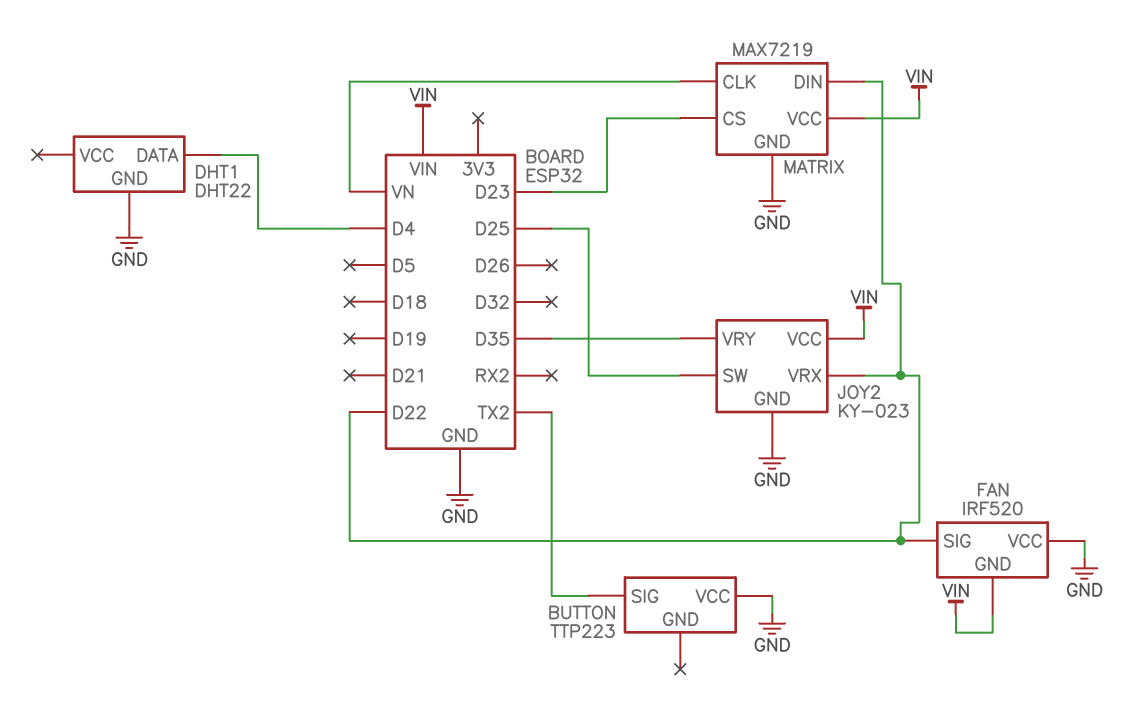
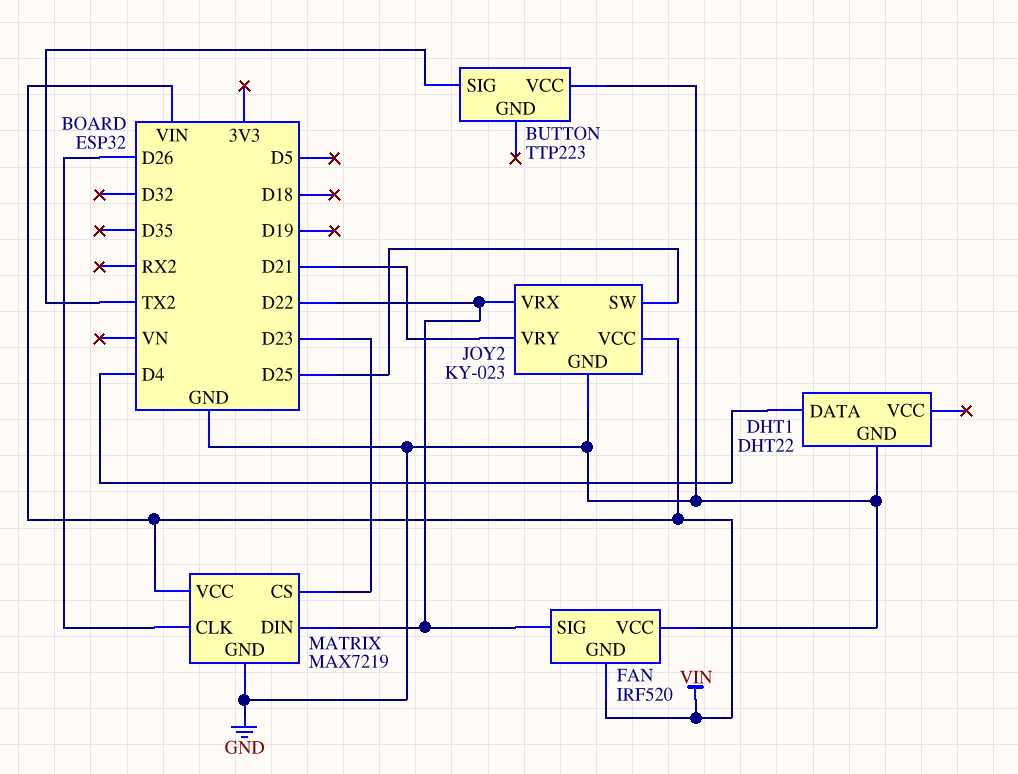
JOY2 pin VRY: D35 -> D21
MATRIX pin CLK: VN -> D26

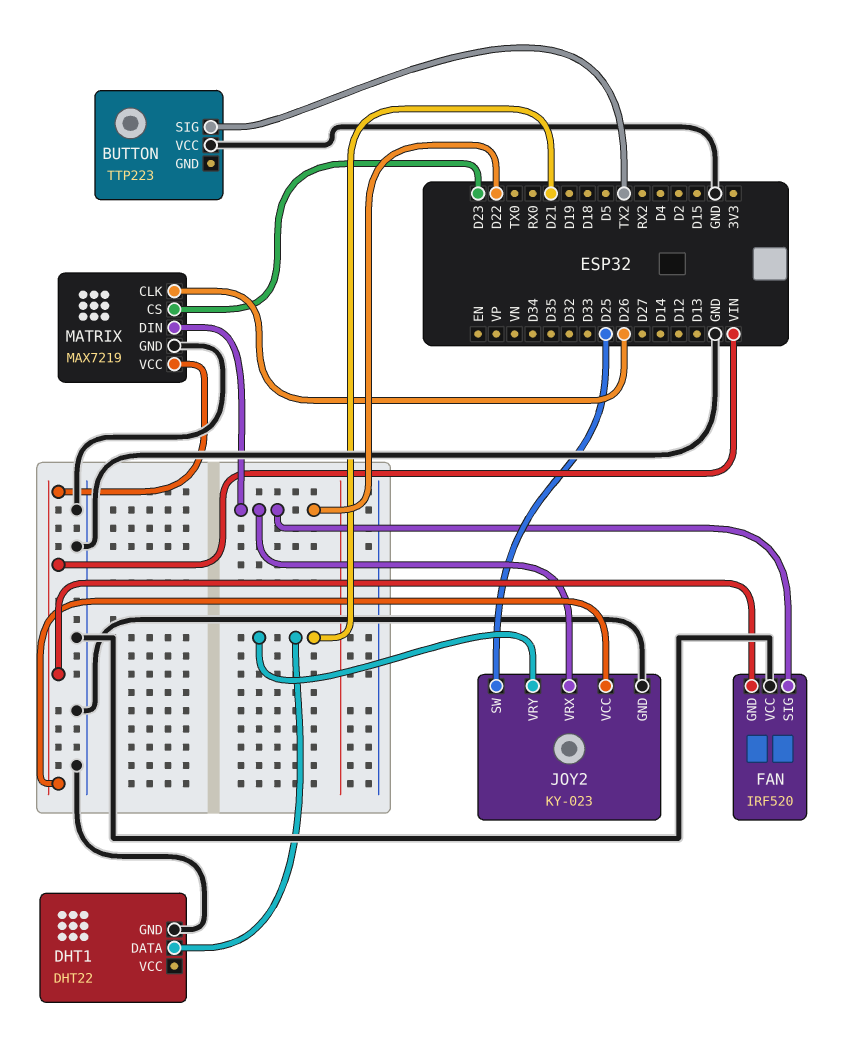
DHT1 pin DATA: D4 -> D21

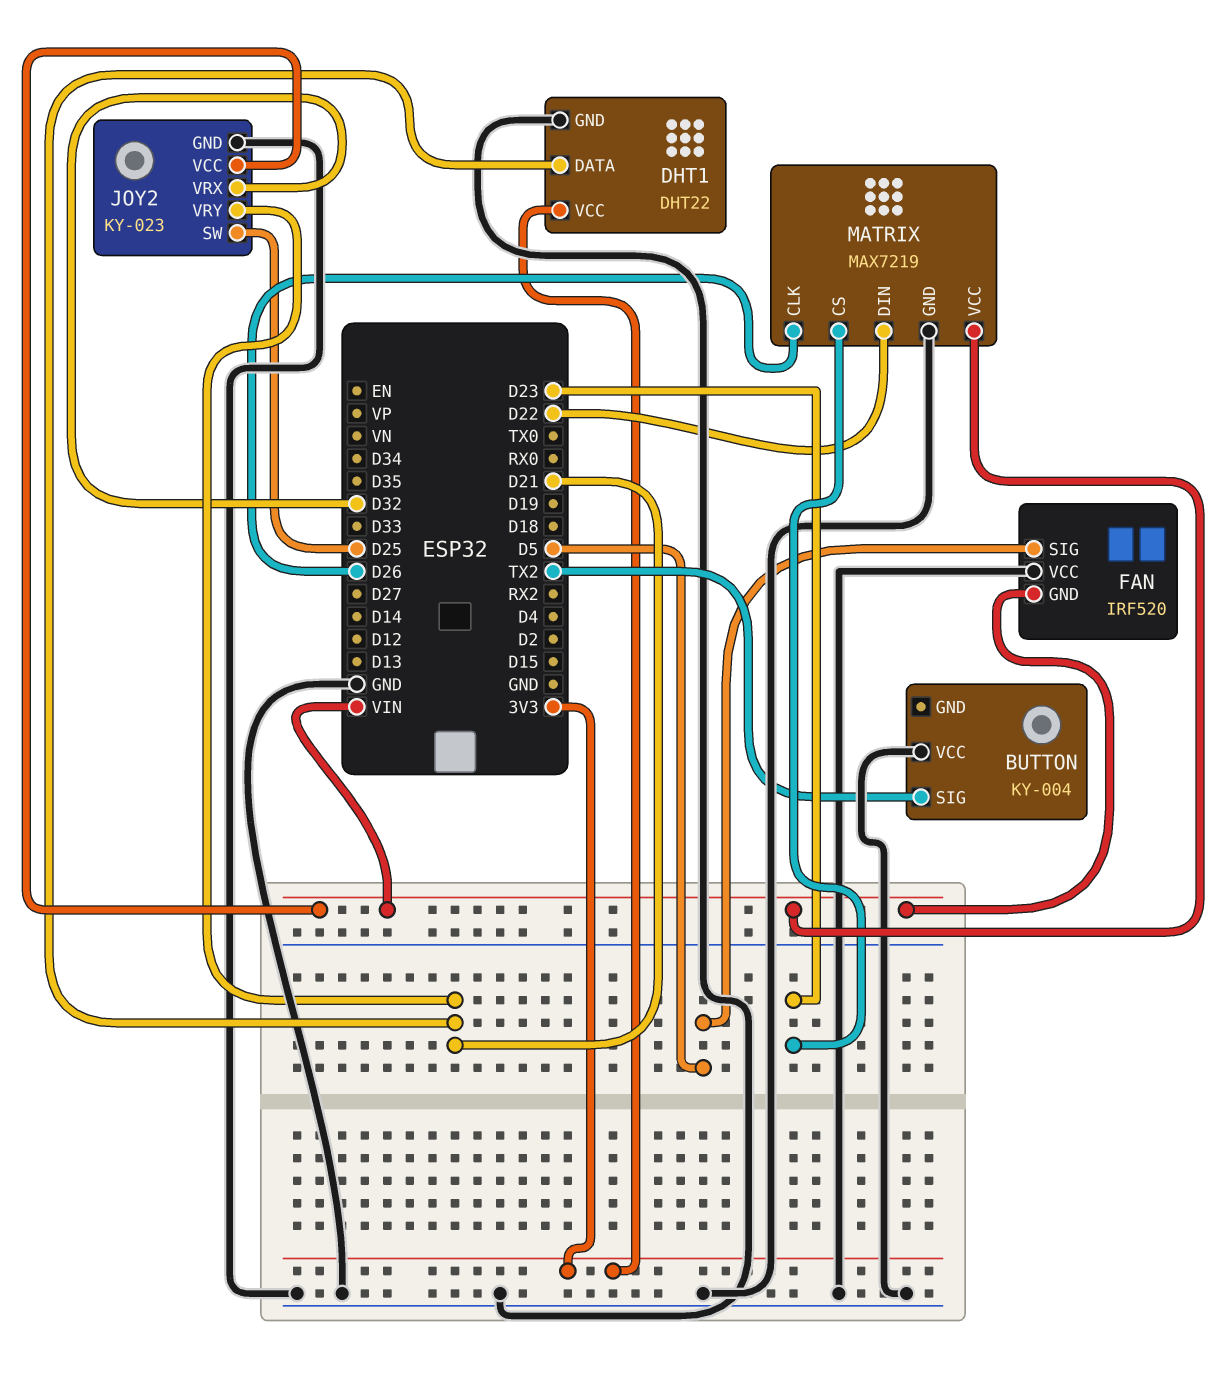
BUTTON: TTP223 -> KY-004
DHT1 pin VCC: none -> 3V3
FAN pin SIG: D22 -> D5
JOY2 pin VRX: D22 -> D32

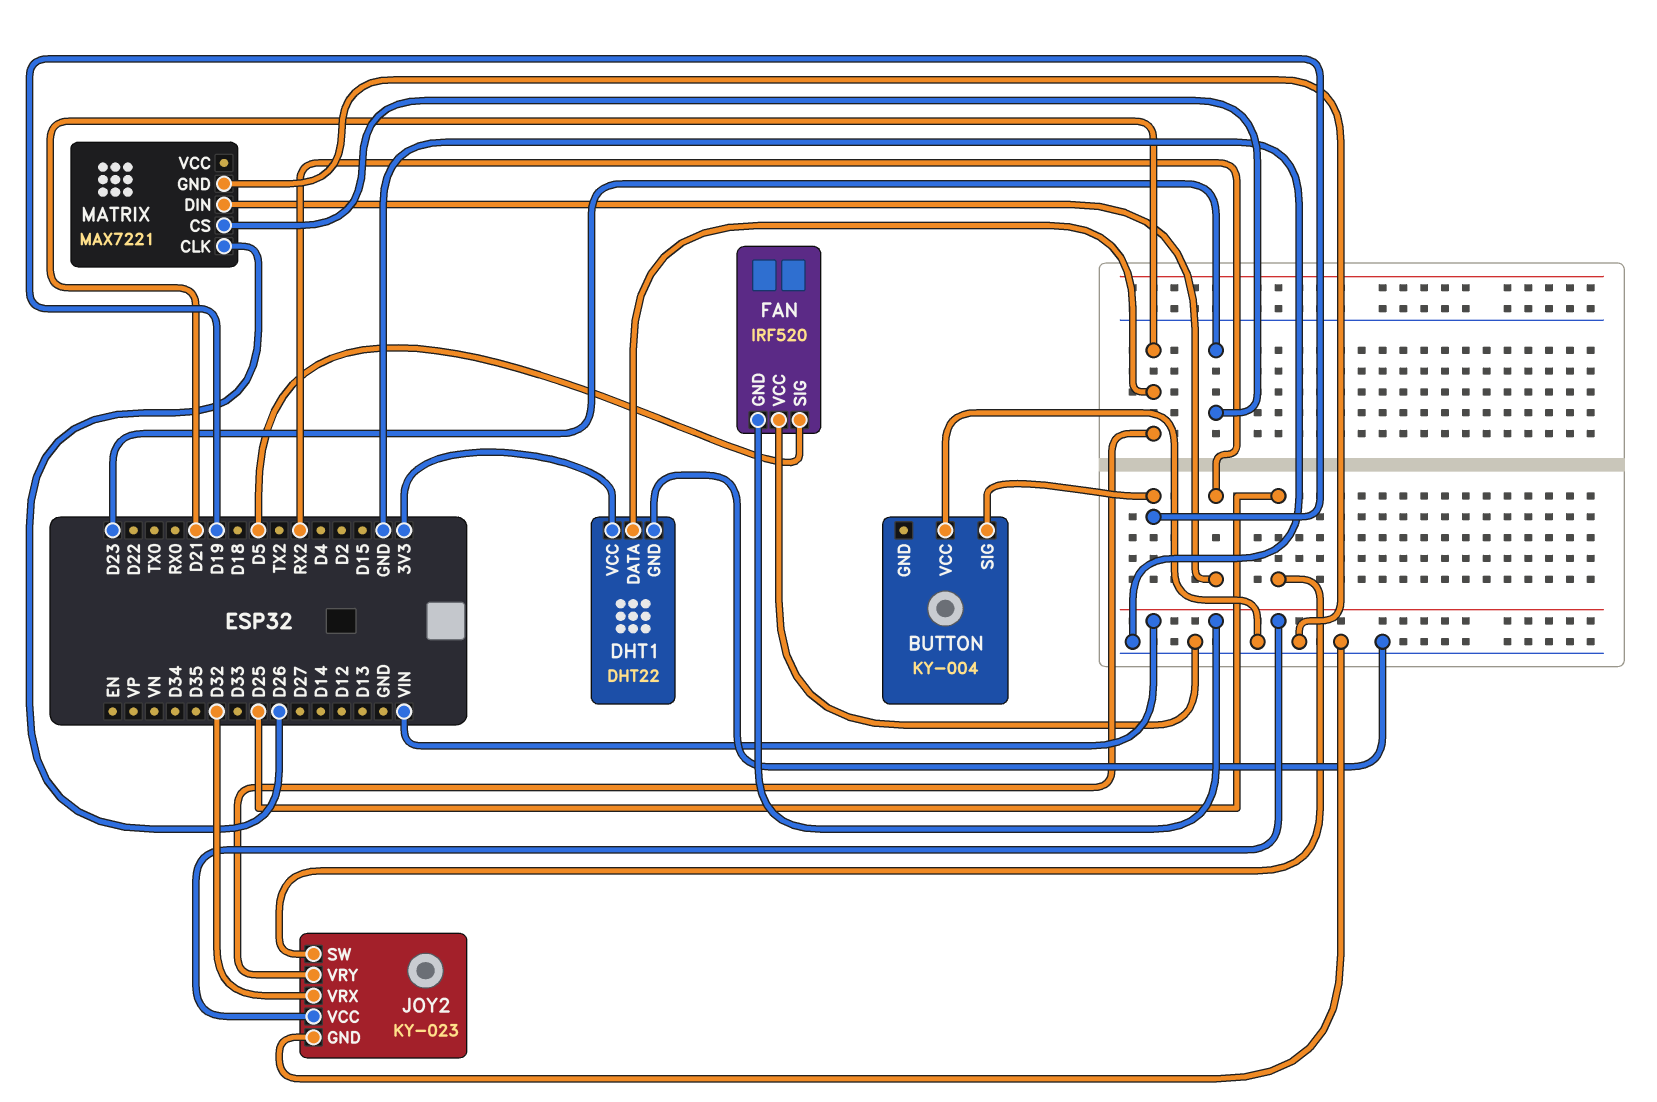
BUTTON pin SIG: TX2 -> D19
MATRIX: MAX7219 -> MAX7221
MATRIX pin DIN: D22 -> RX2
MATRIX pin VCC: VIN -> none

